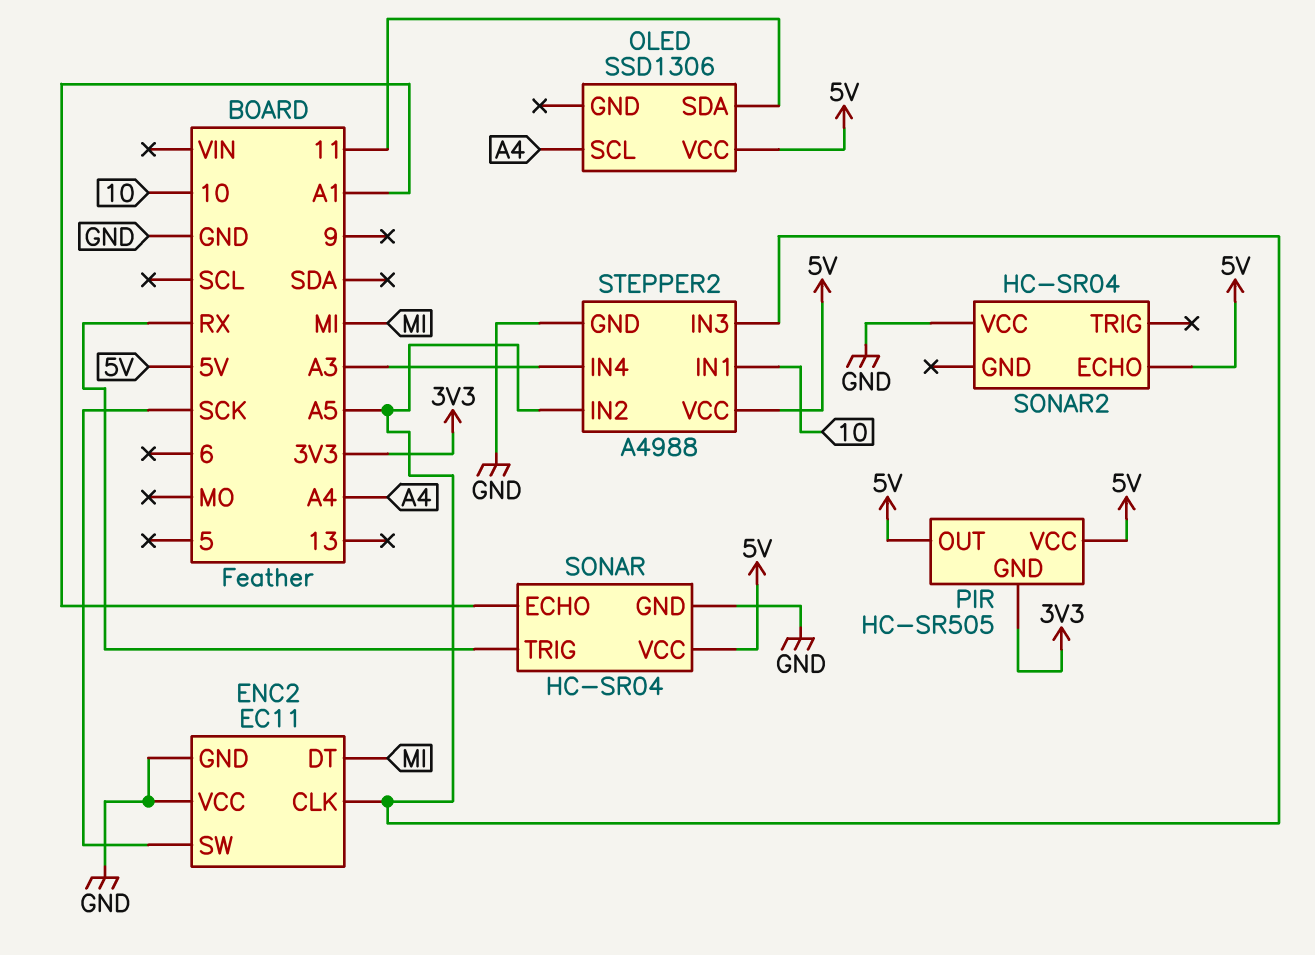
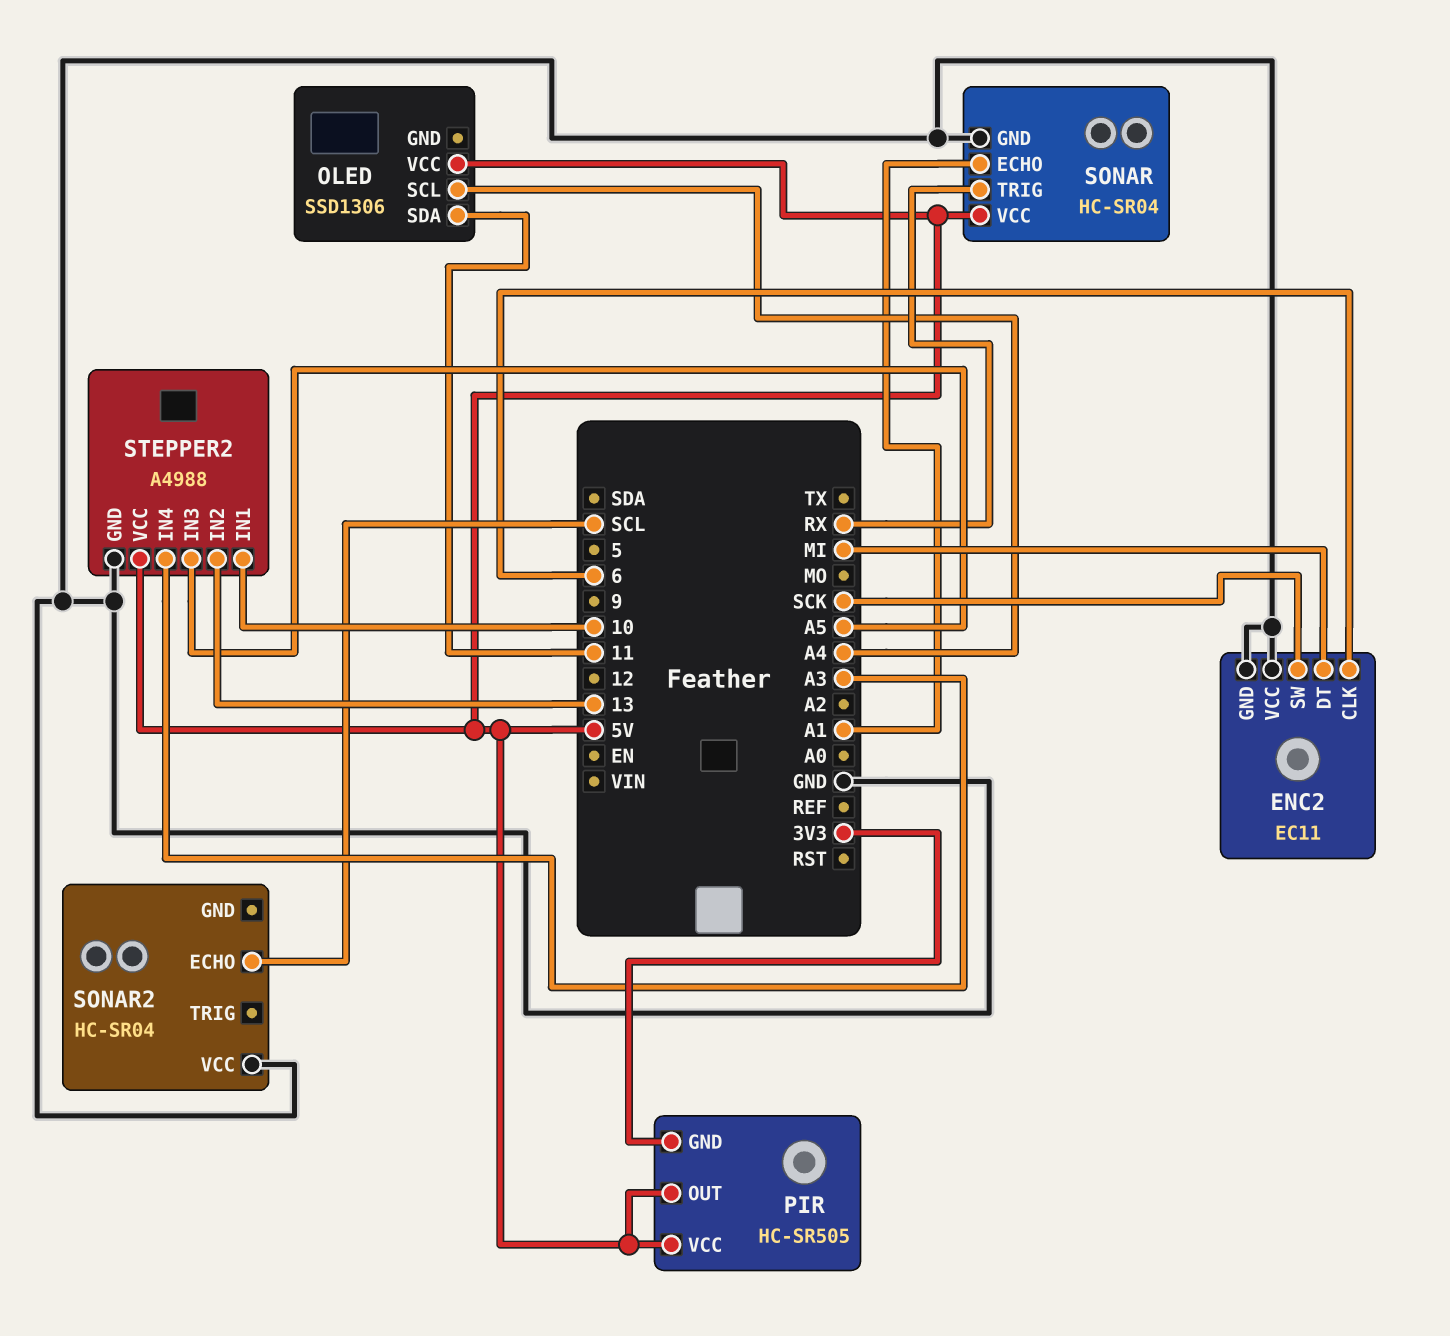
ENC2 pin CLK: A5 -> 6
SONAR2 pin ECHO: 5V -> SCL
STEPPER2 pin IN2: A5 -> 13

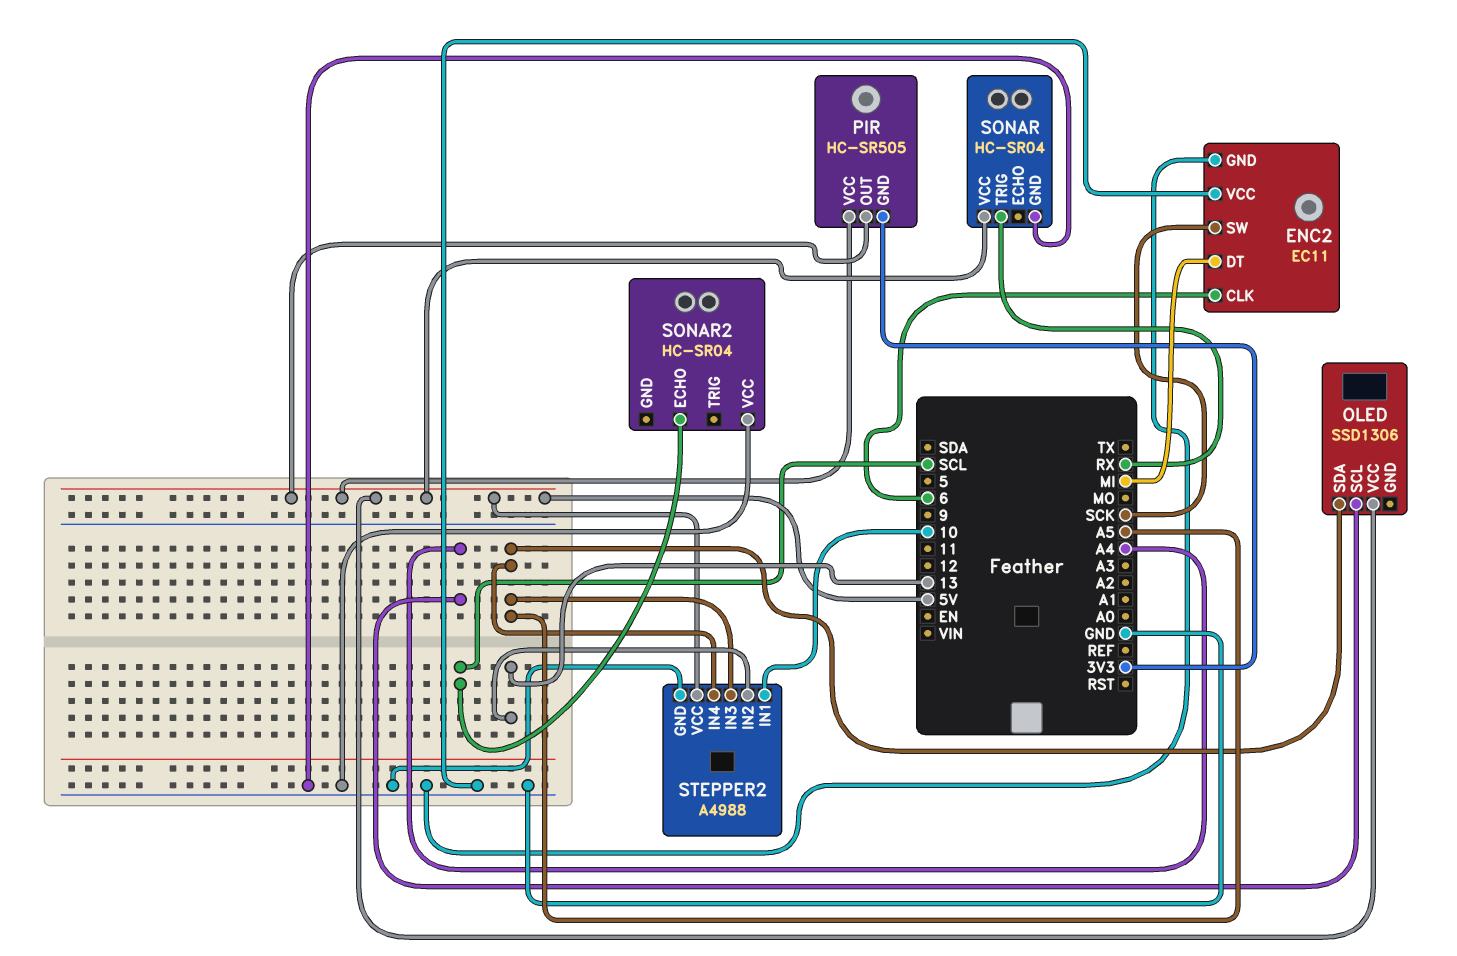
OLED pin SDA: 11 -> A5
SONAR pin ECHO: A1 -> none
STEPPER2 pin IN4: A3 -> A5

